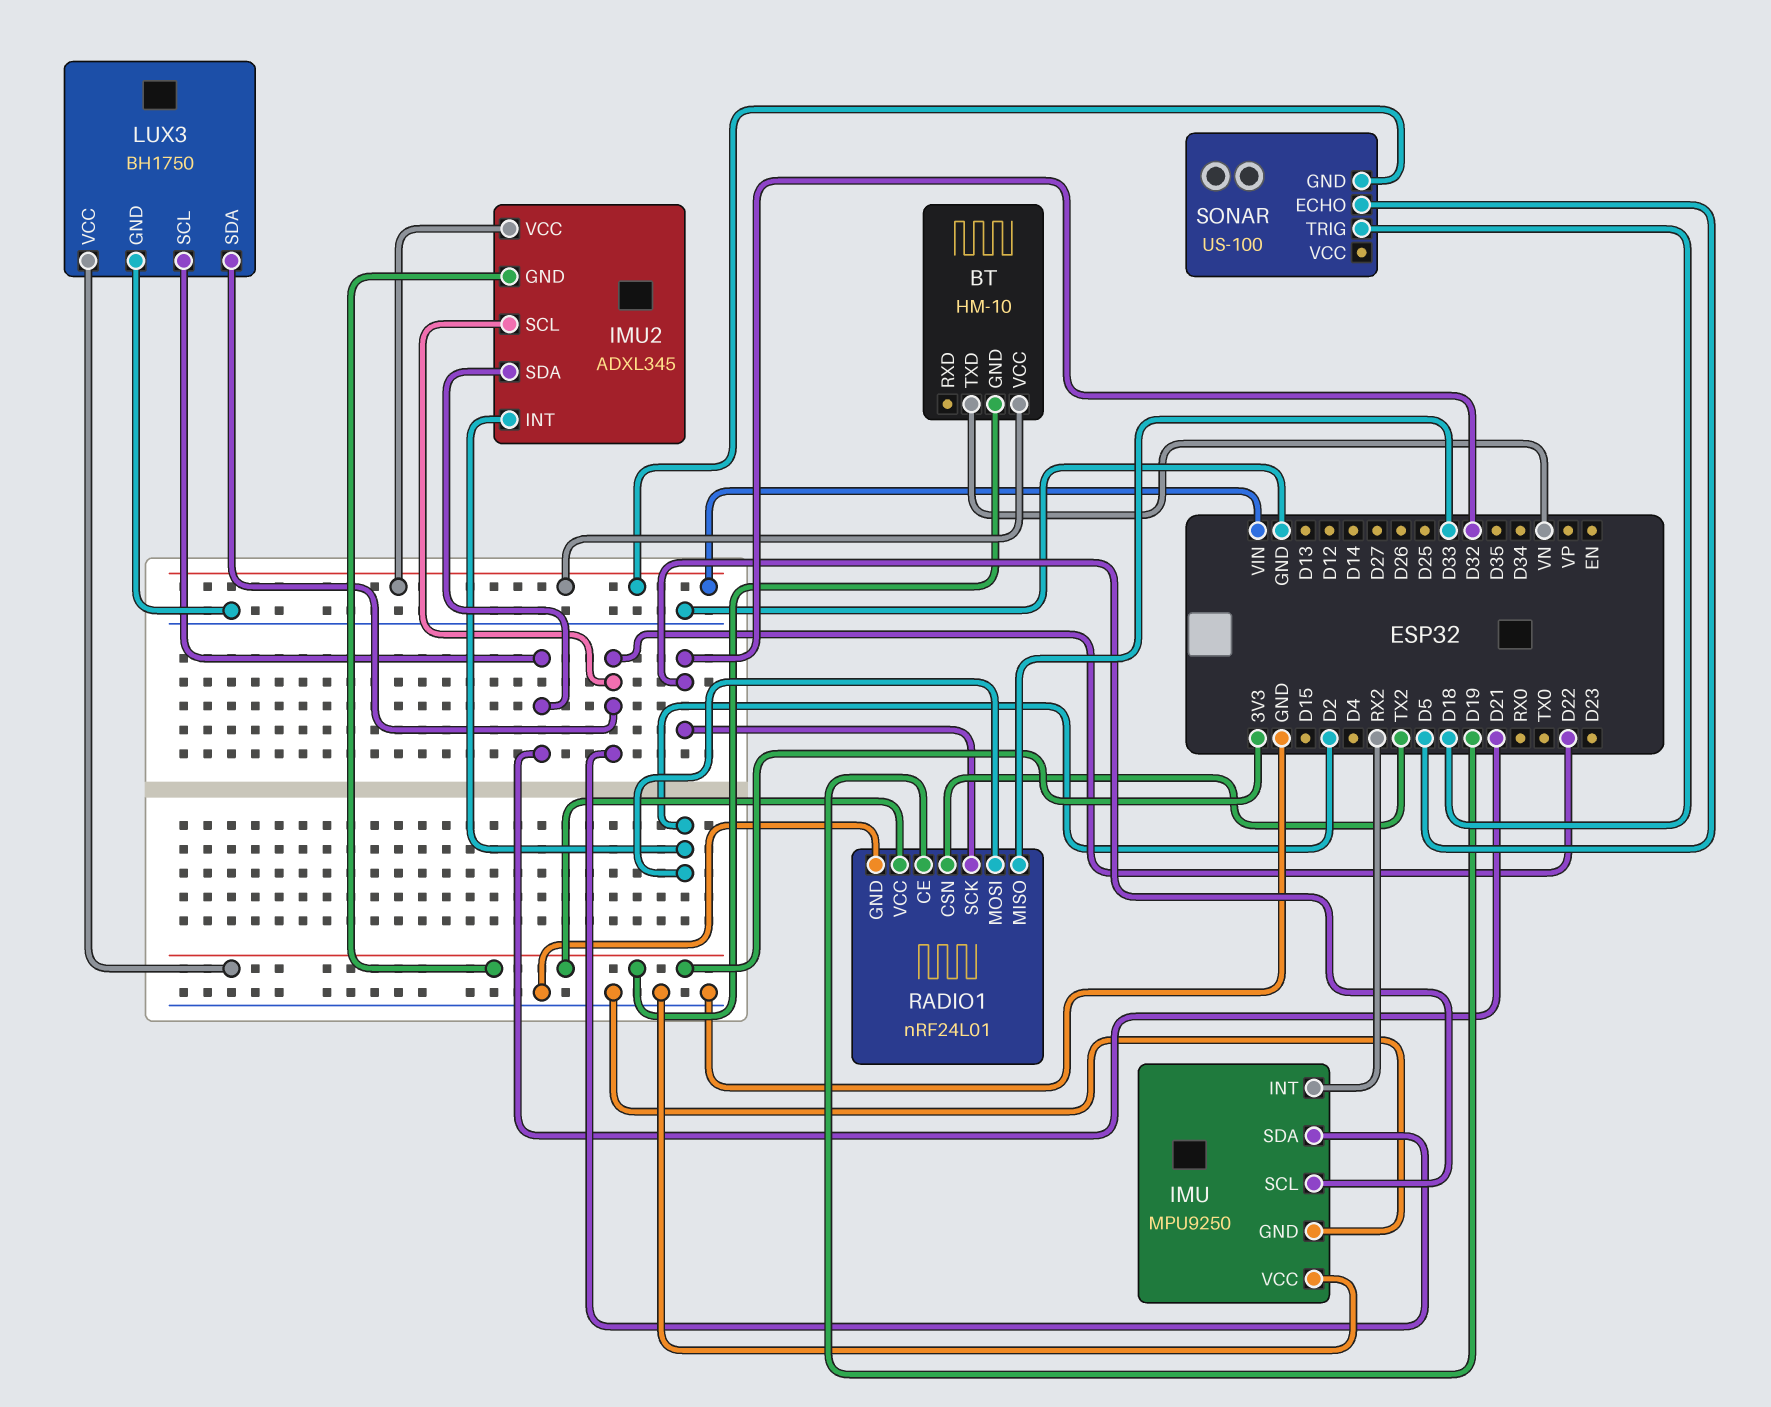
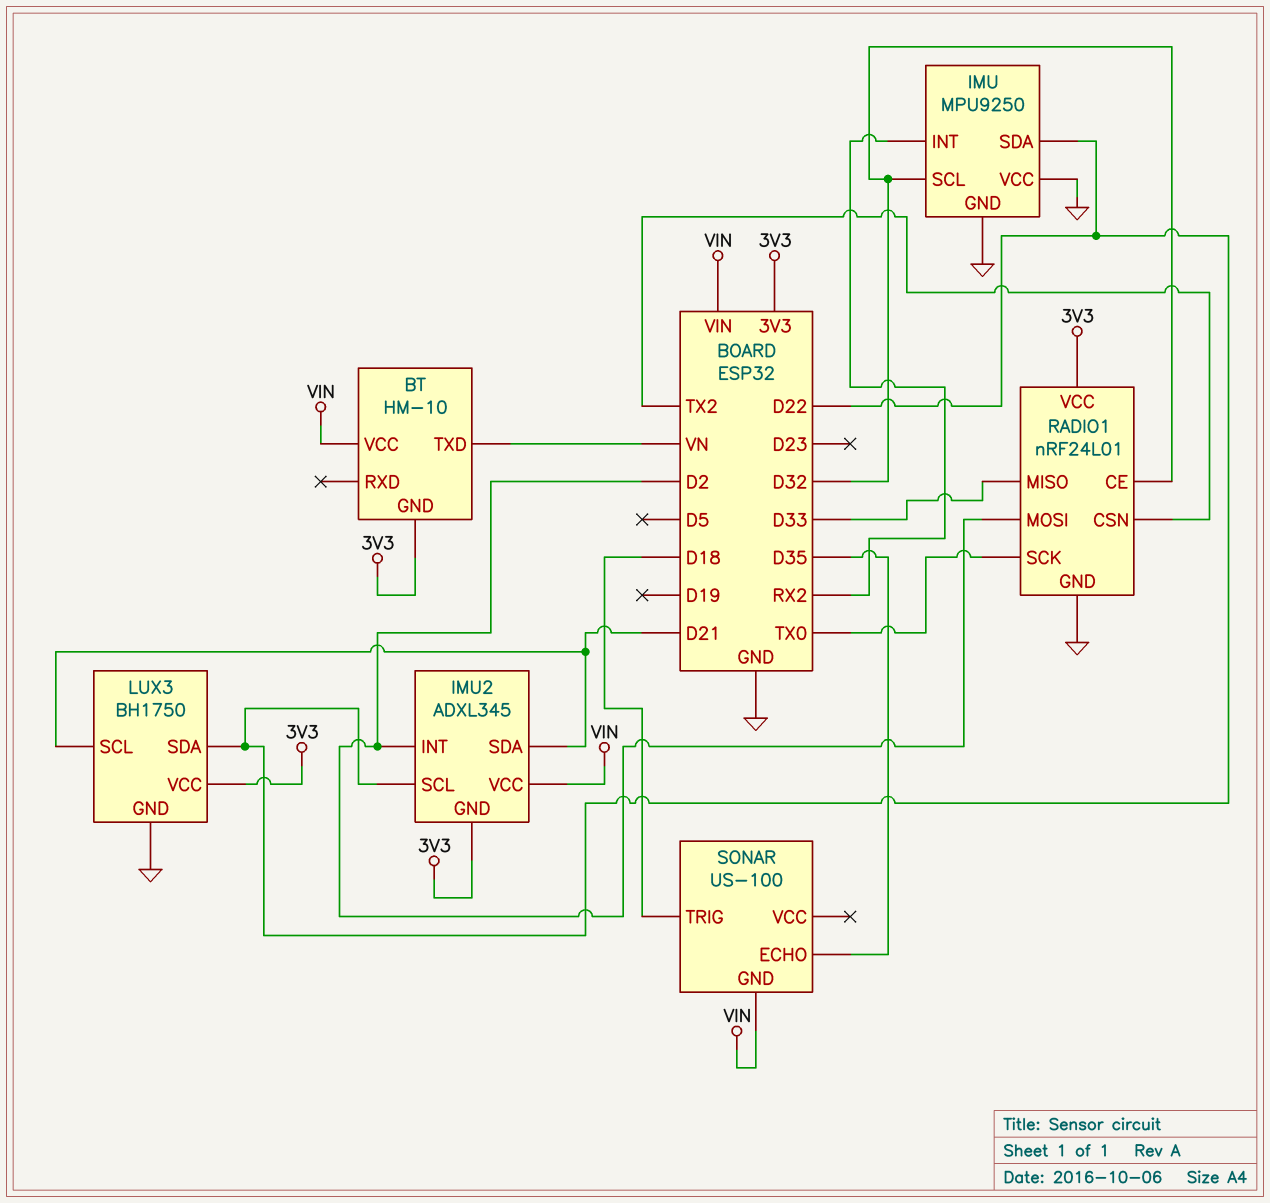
RADIO1 pin CE: D19 -> D32
RADIO1 pin SCK: D32 -> TX0
SONAR pin ECHO: D5 -> D35

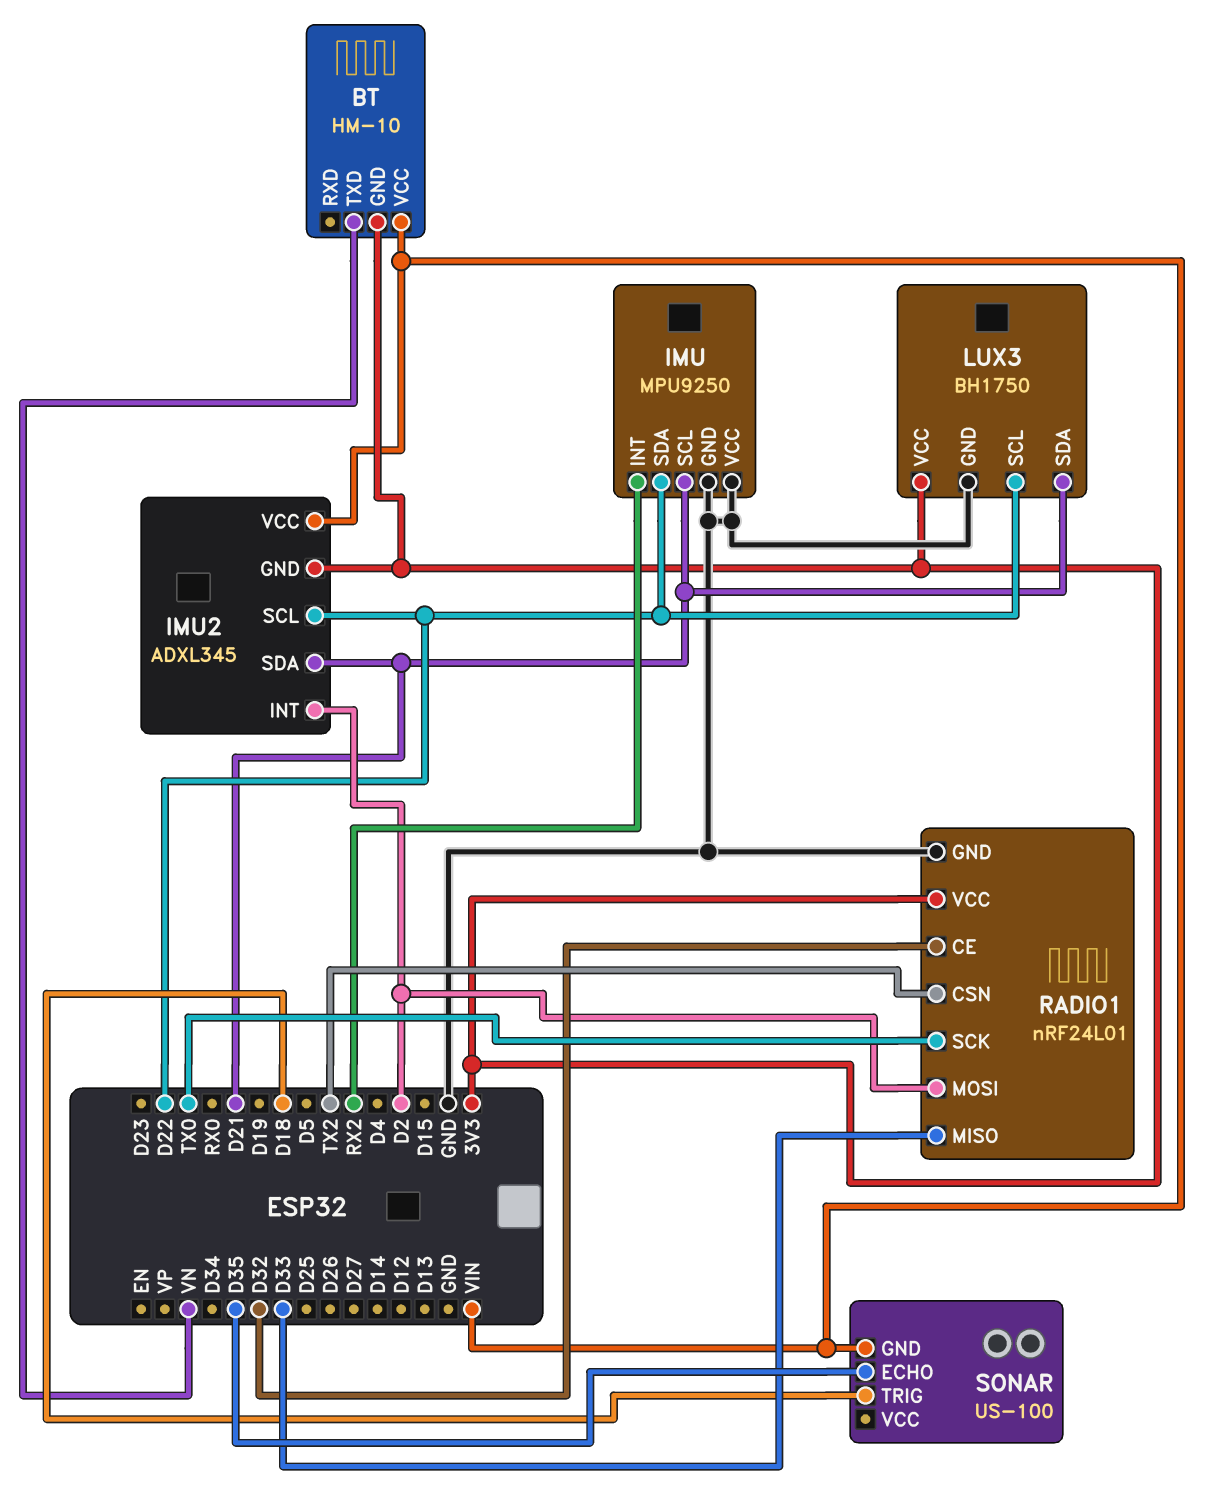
IMU pin SCL: D32 -> D21
LUX3 pin SCL: D21 -> D22
LUX3 pin SDA: D22 -> D21

